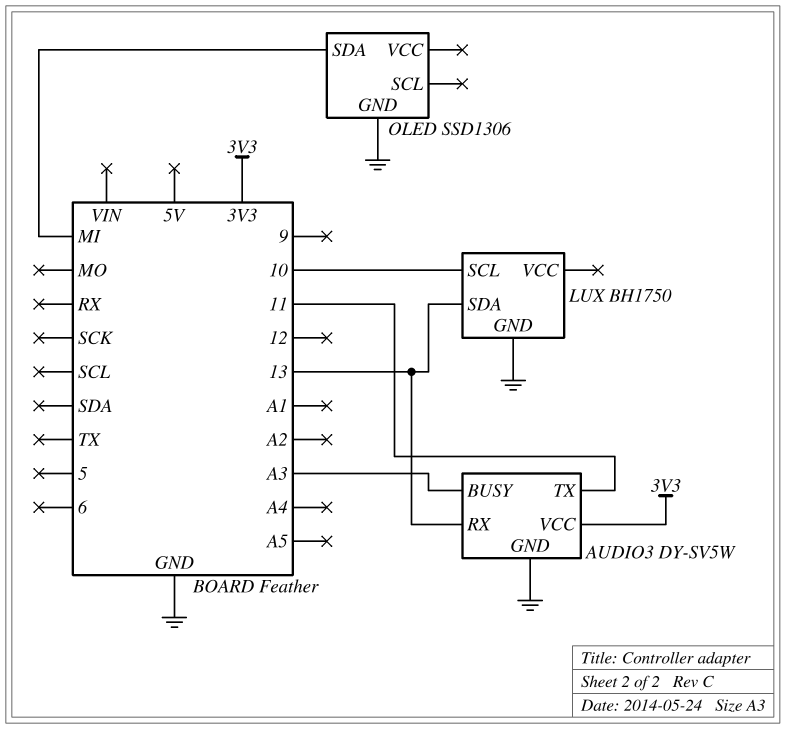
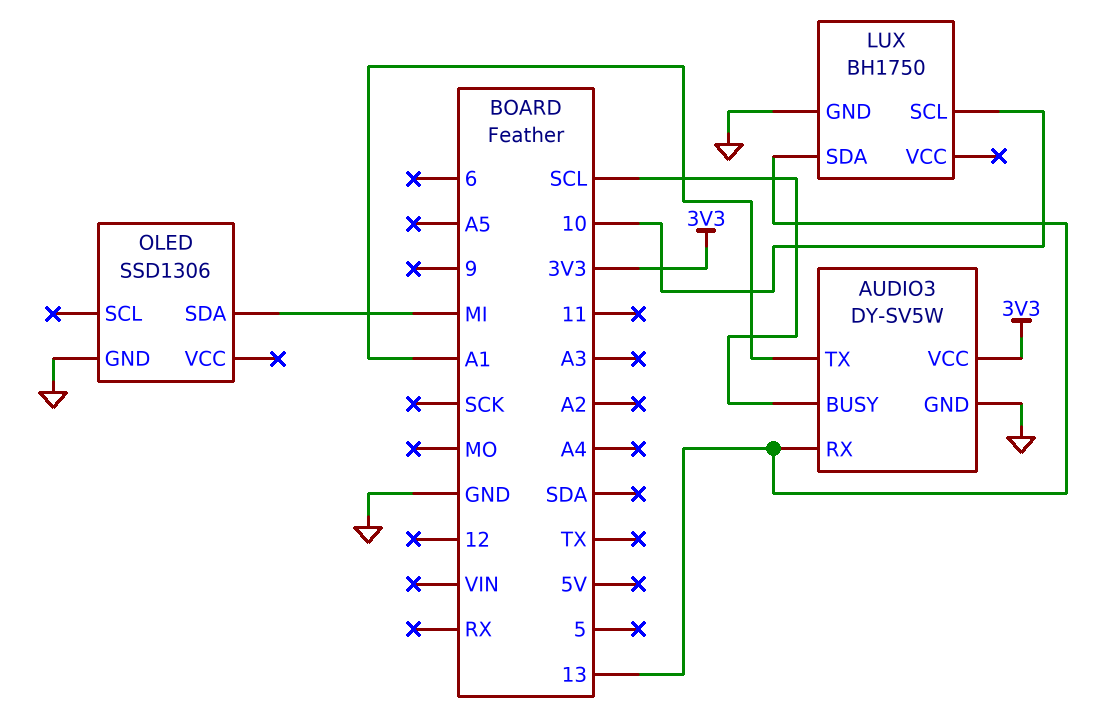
AUDIO3 pin BUSY: A3 -> SCL
AUDIO3 pin TX: 11 -> A1

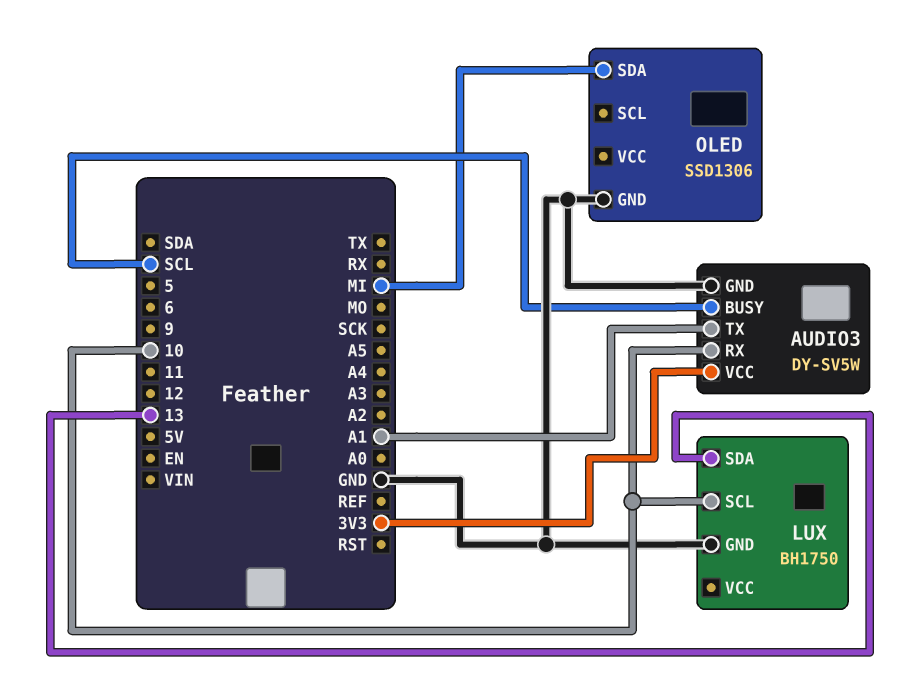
AUDIO3 pin RX: 13 -> 10

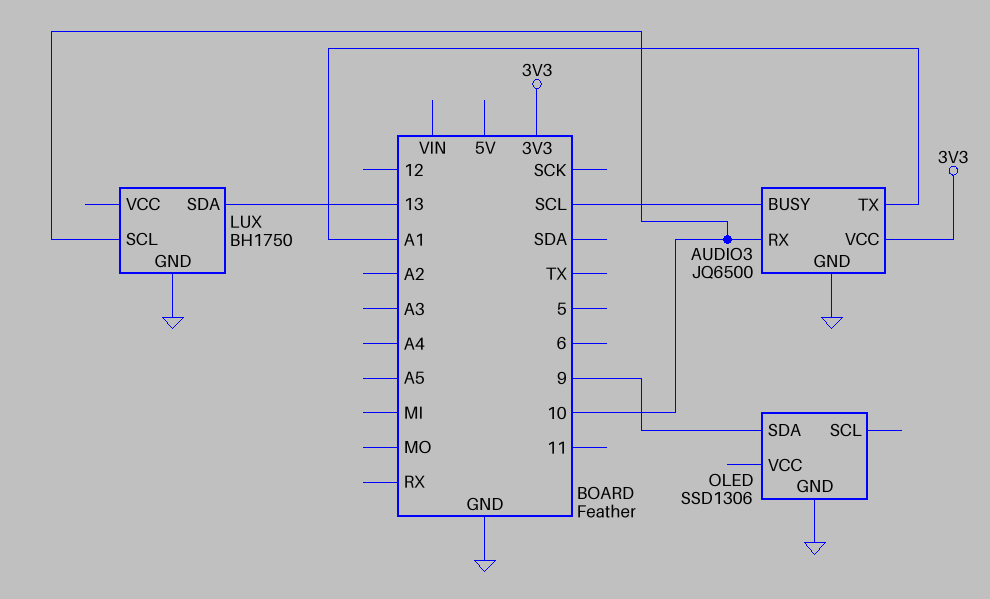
AUDIO3: DY-SV5W -> JQ6500
OLED pin SDA: MI -> 9

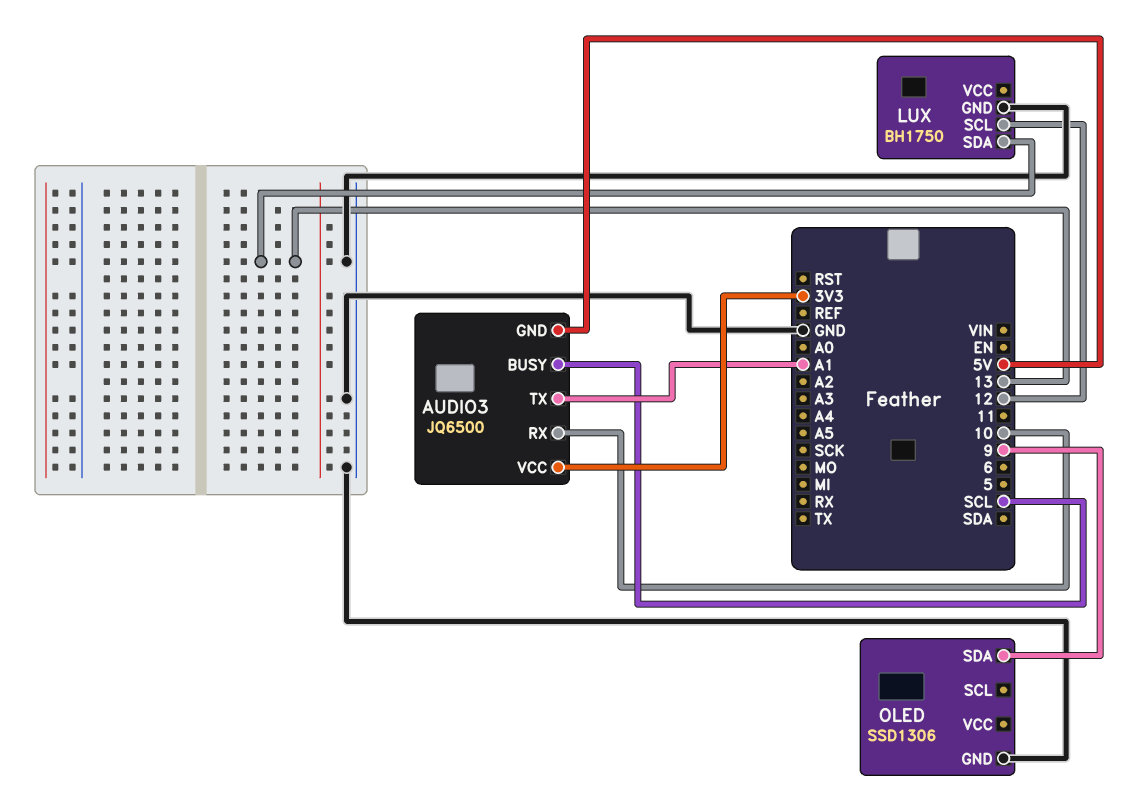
AUDIO3 pin GND: GND -> 5V
LUX pin SCL: 10 -> 12

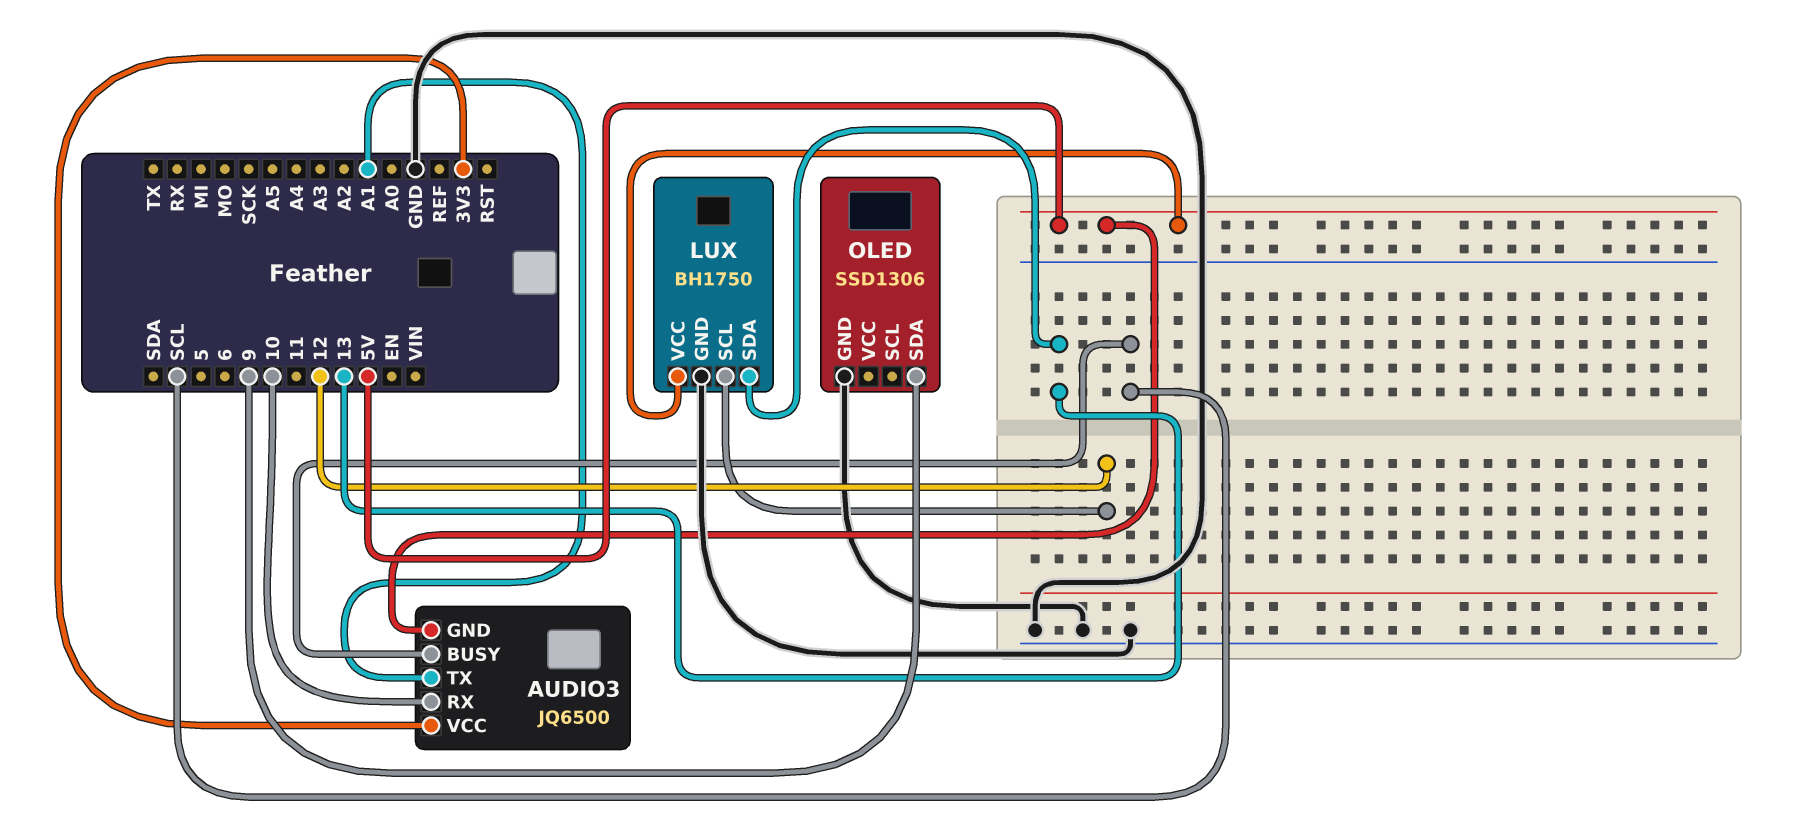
LUX pin VCC: none -> 5V

